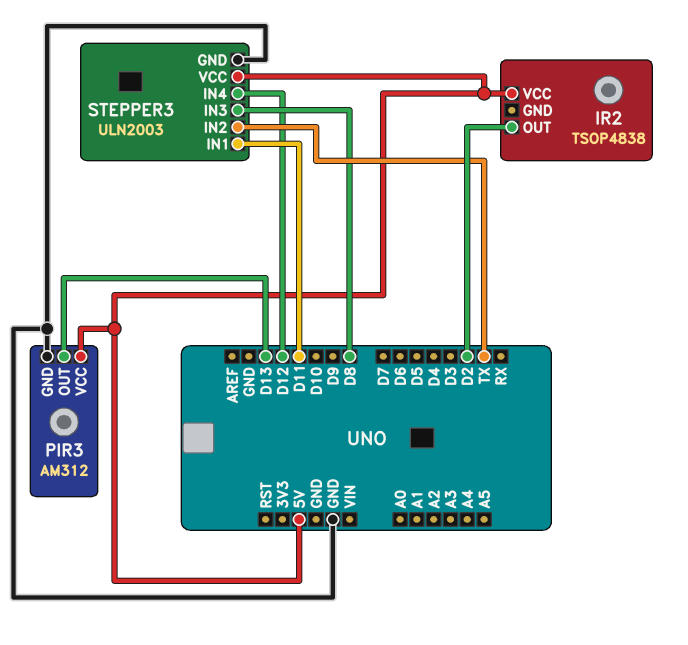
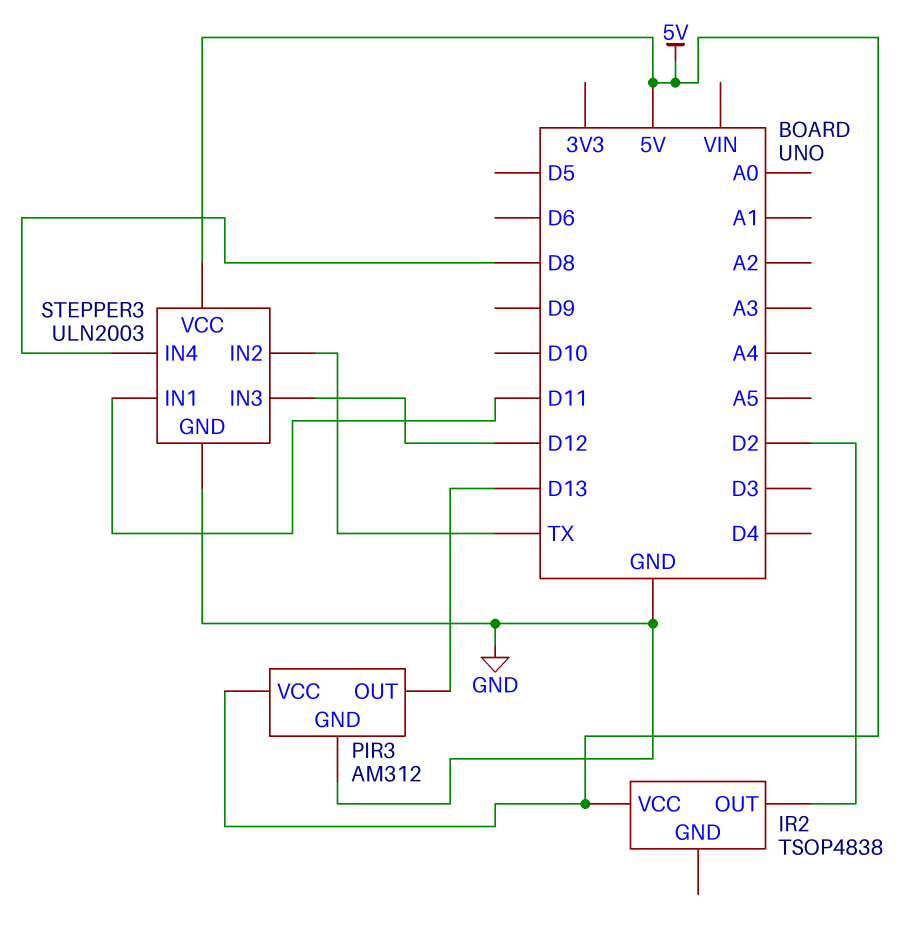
STEPPER3 pin IN3: D8 -> D12
STEPPER3 pin IN4: D12 -> D8

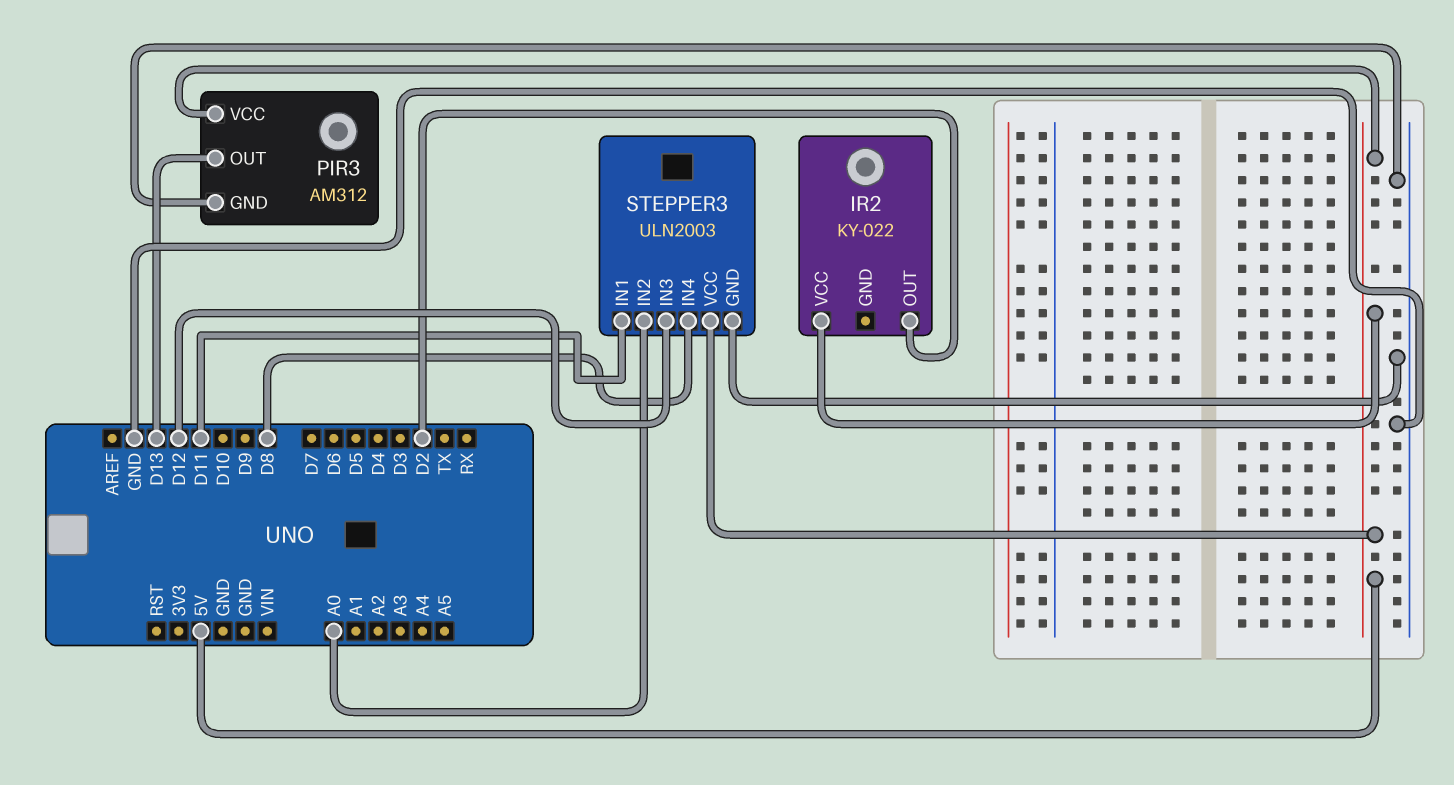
IR2: TSOP4838 -> KY-022
STEPPER3 pin IN2: TX -> A0

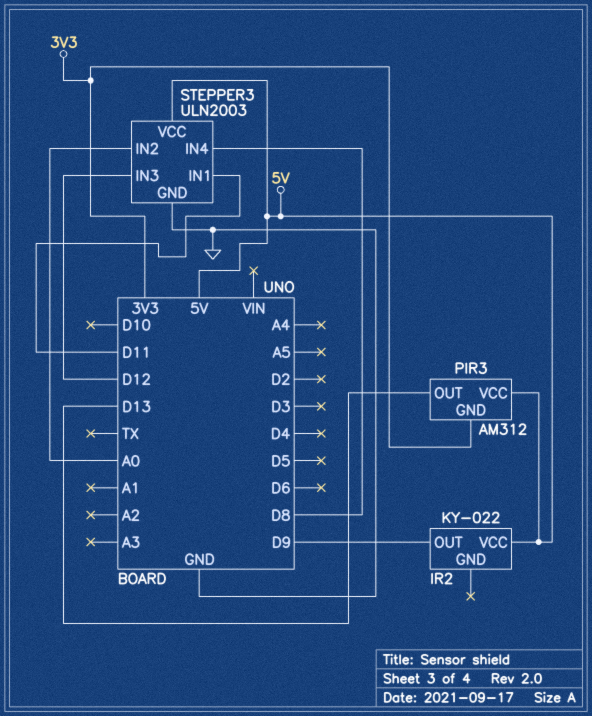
IR2 pin OUT: D2 -> D9
PIR3 pin GND: GND -> 3V3

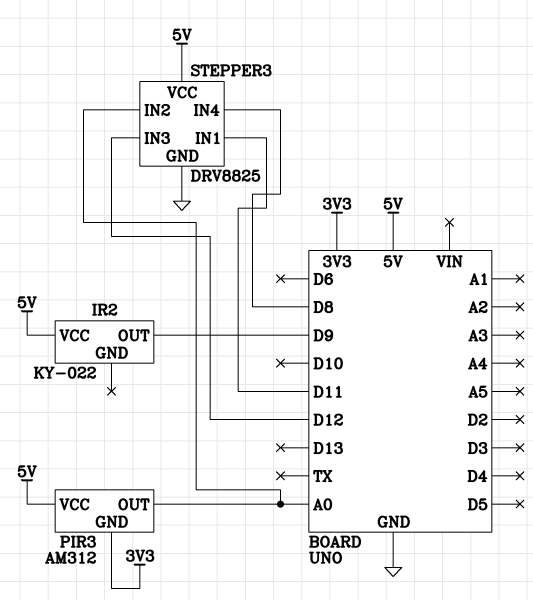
PIR3 pin OUT: D13 -> A0
STEPPER3: ULN2003 -> DRV8825

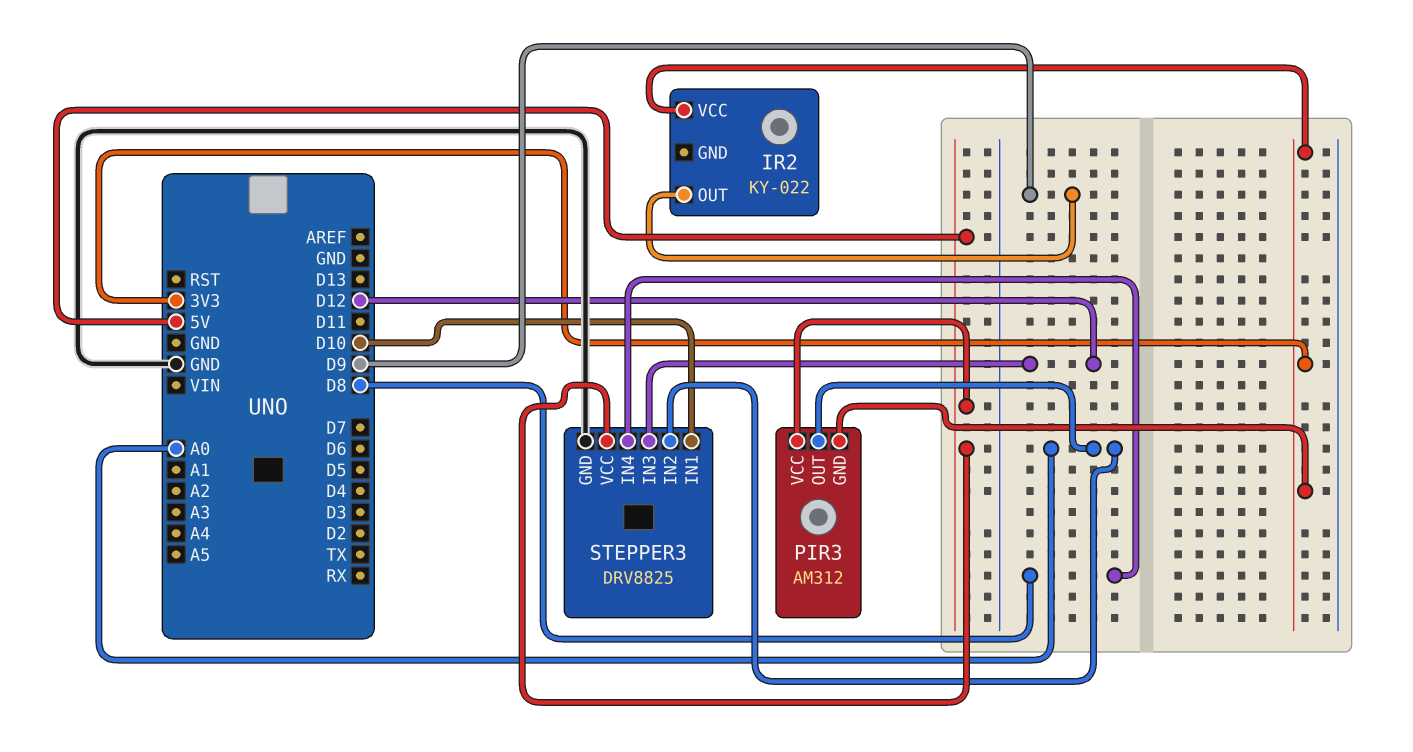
IR2 pin VCC: 5V -> 3V3
STEPPER3 pin IN1: D11 -> D10

